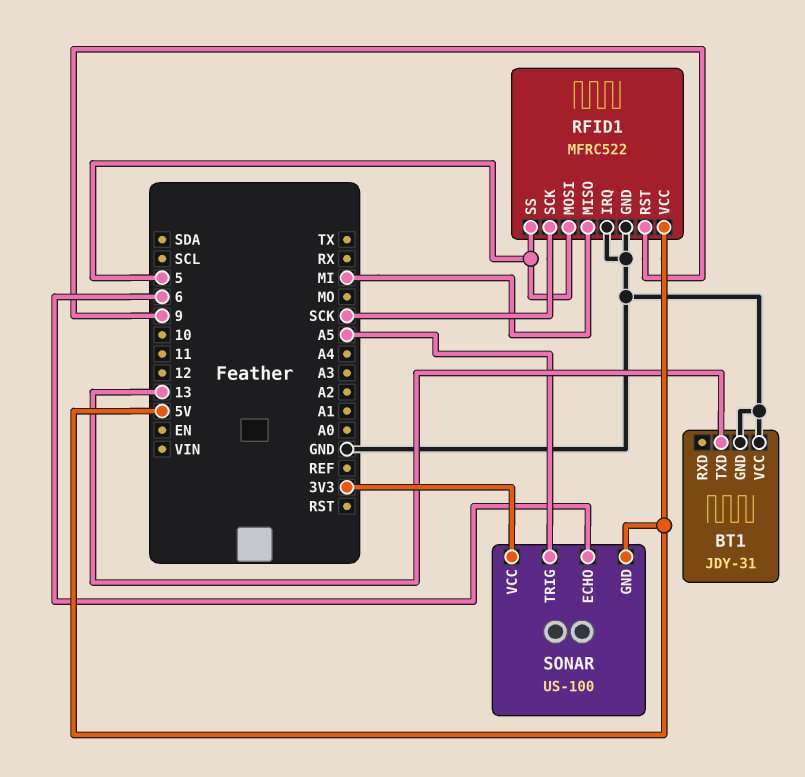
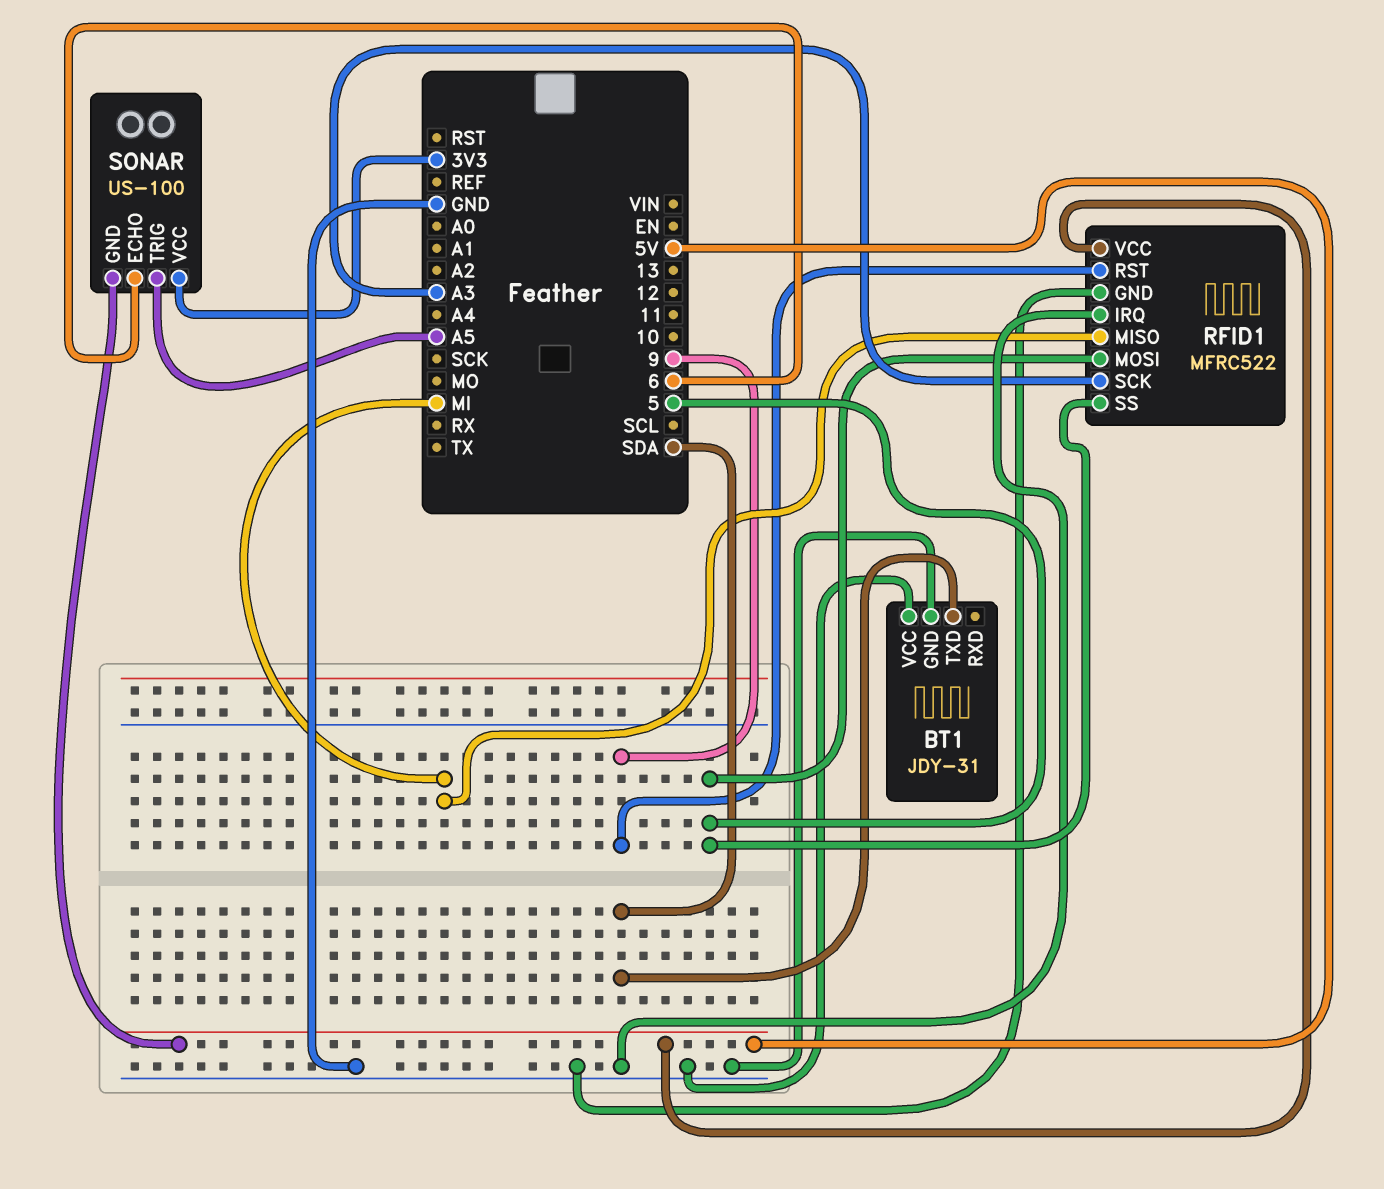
BT1 pin TXD: 13 -> SDA
RFID1 pin SCK: SCK -> A3

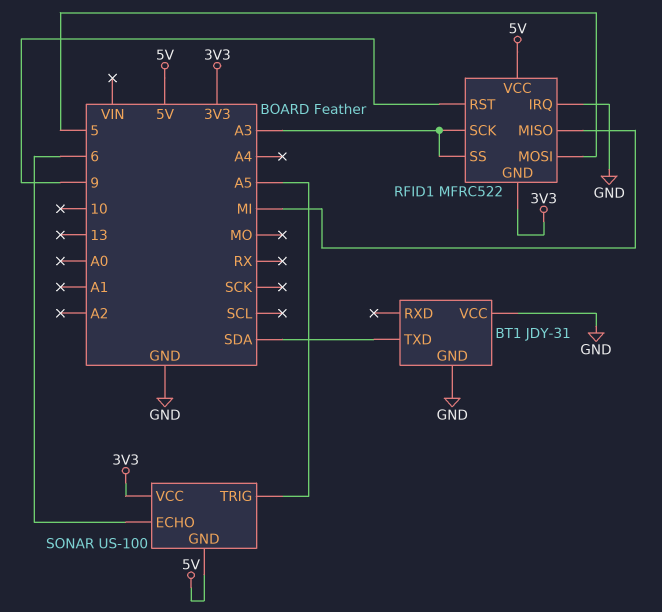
RFID1 pin GND: GND -> 3V3
RFID1 pin SS: 5 -> A3

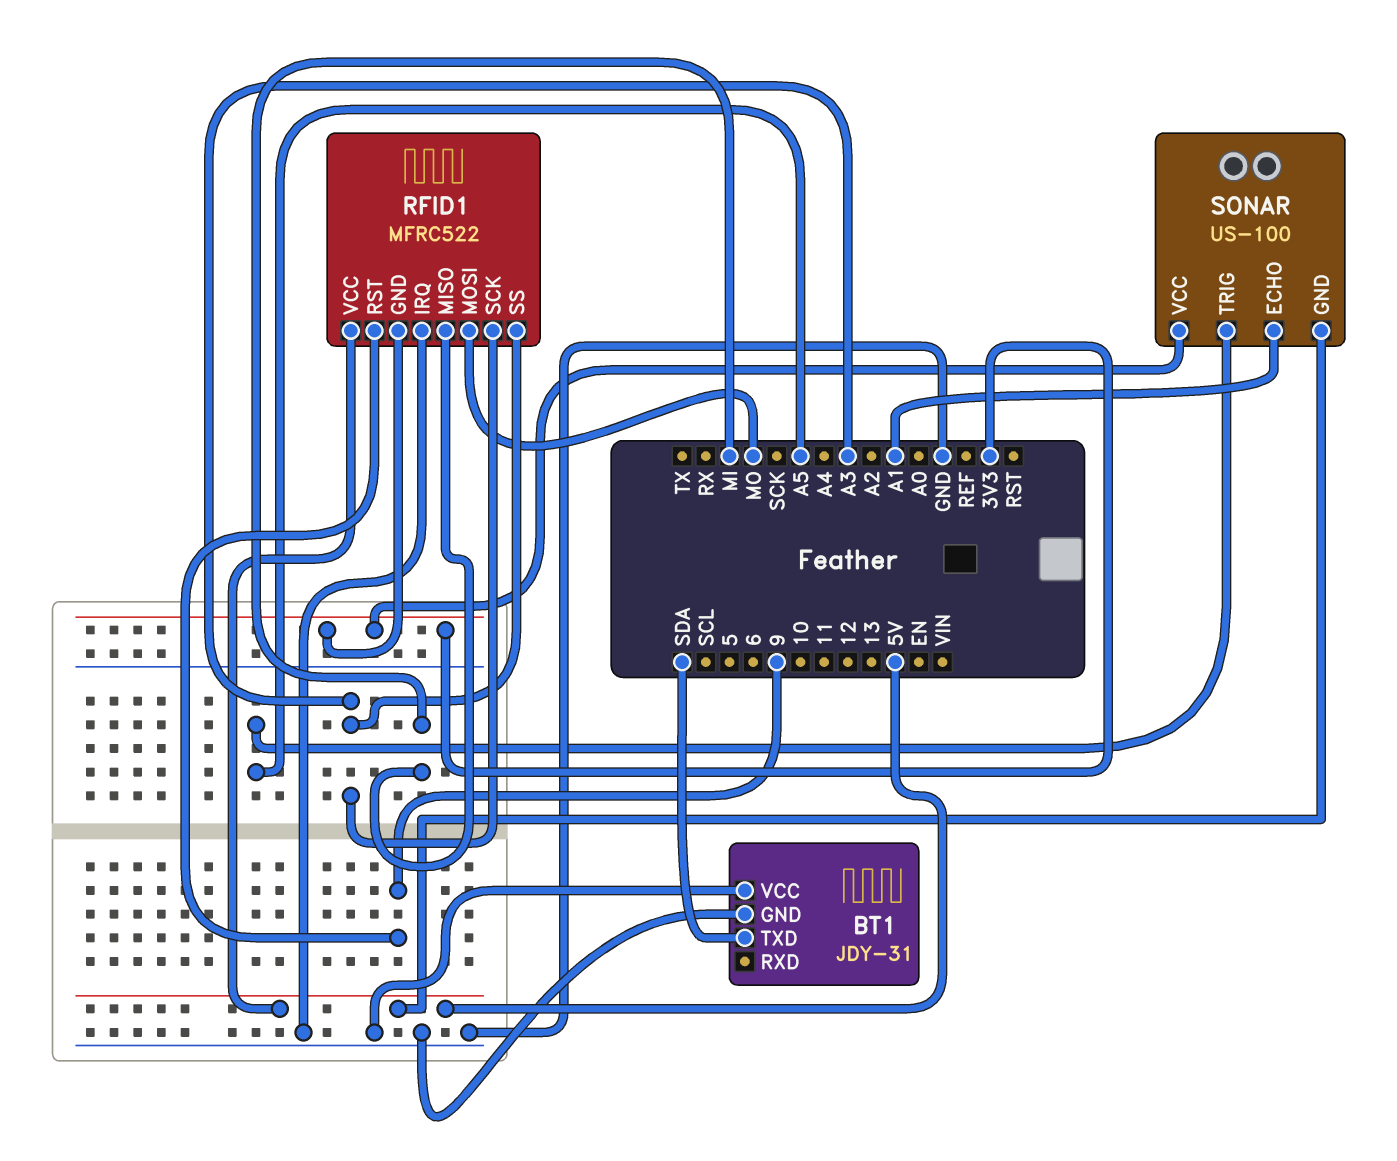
RFID1 pin MOSI: 5 -> MO
SONAR pin ECHO: 6 -> A1

